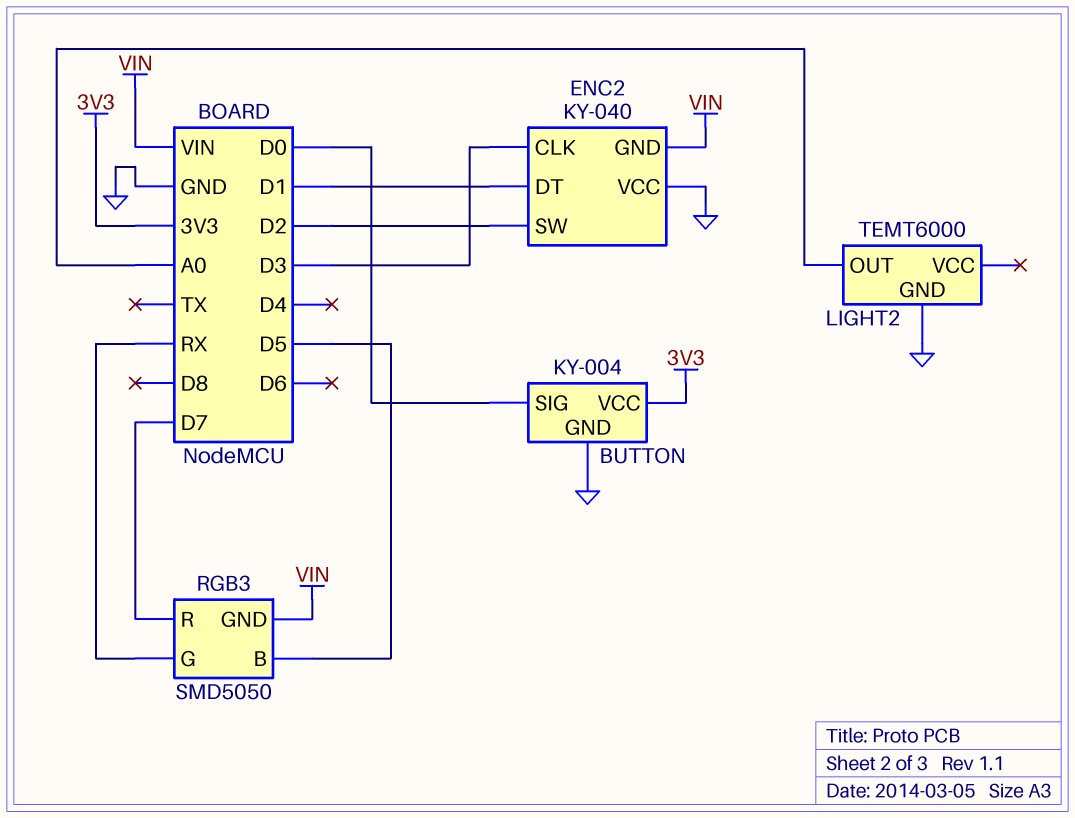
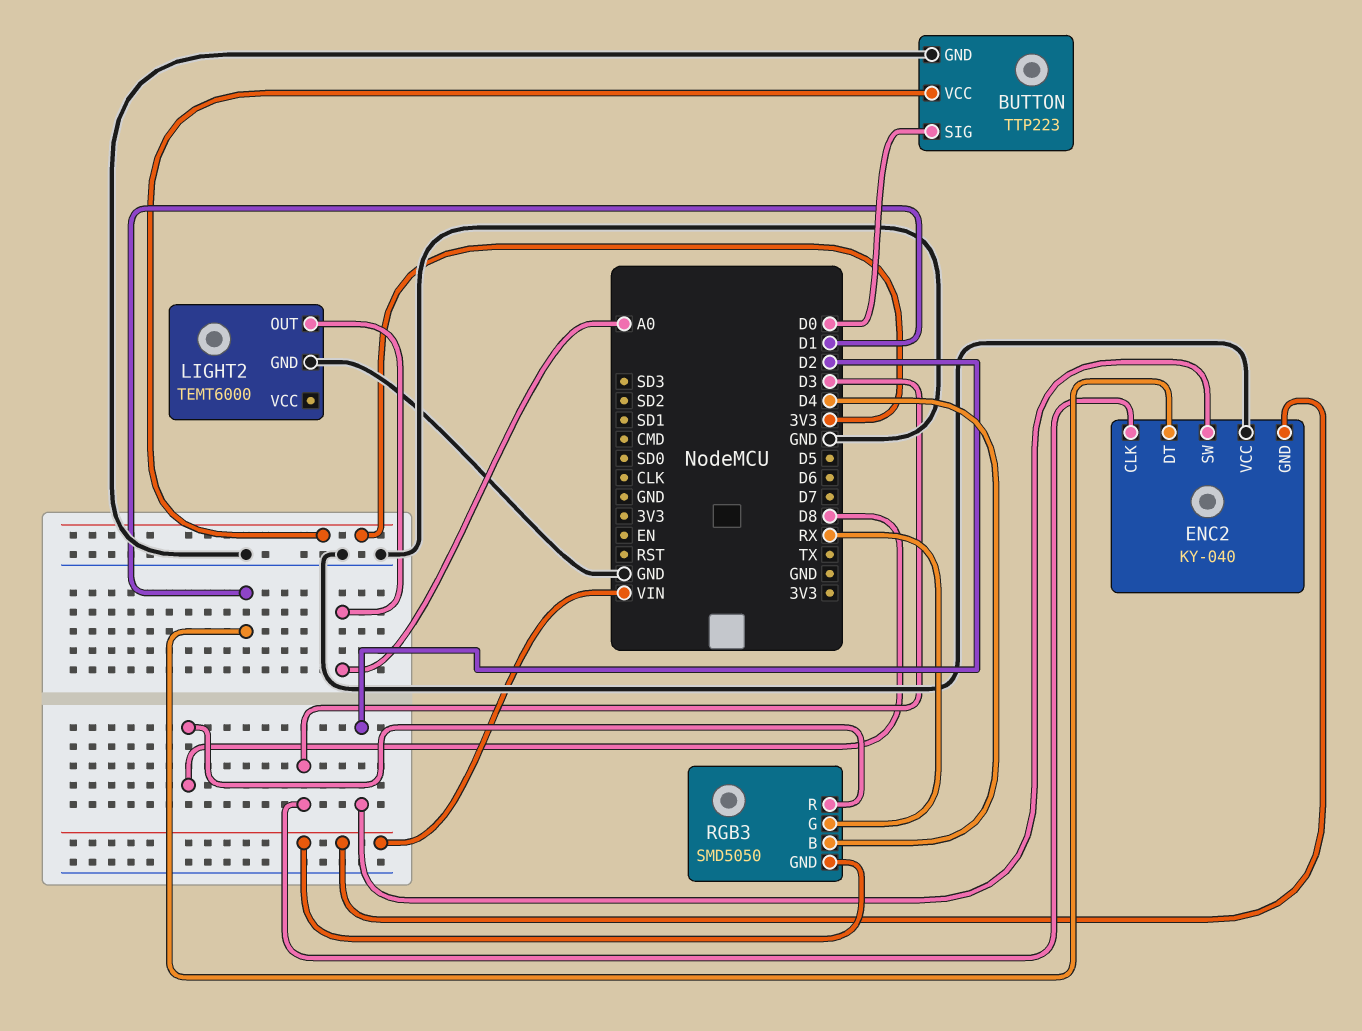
BUTTON: KY-004 -> TTP223
RGB3 pin B: D5 -> D4
RGB3 pin R: D7 -> D8

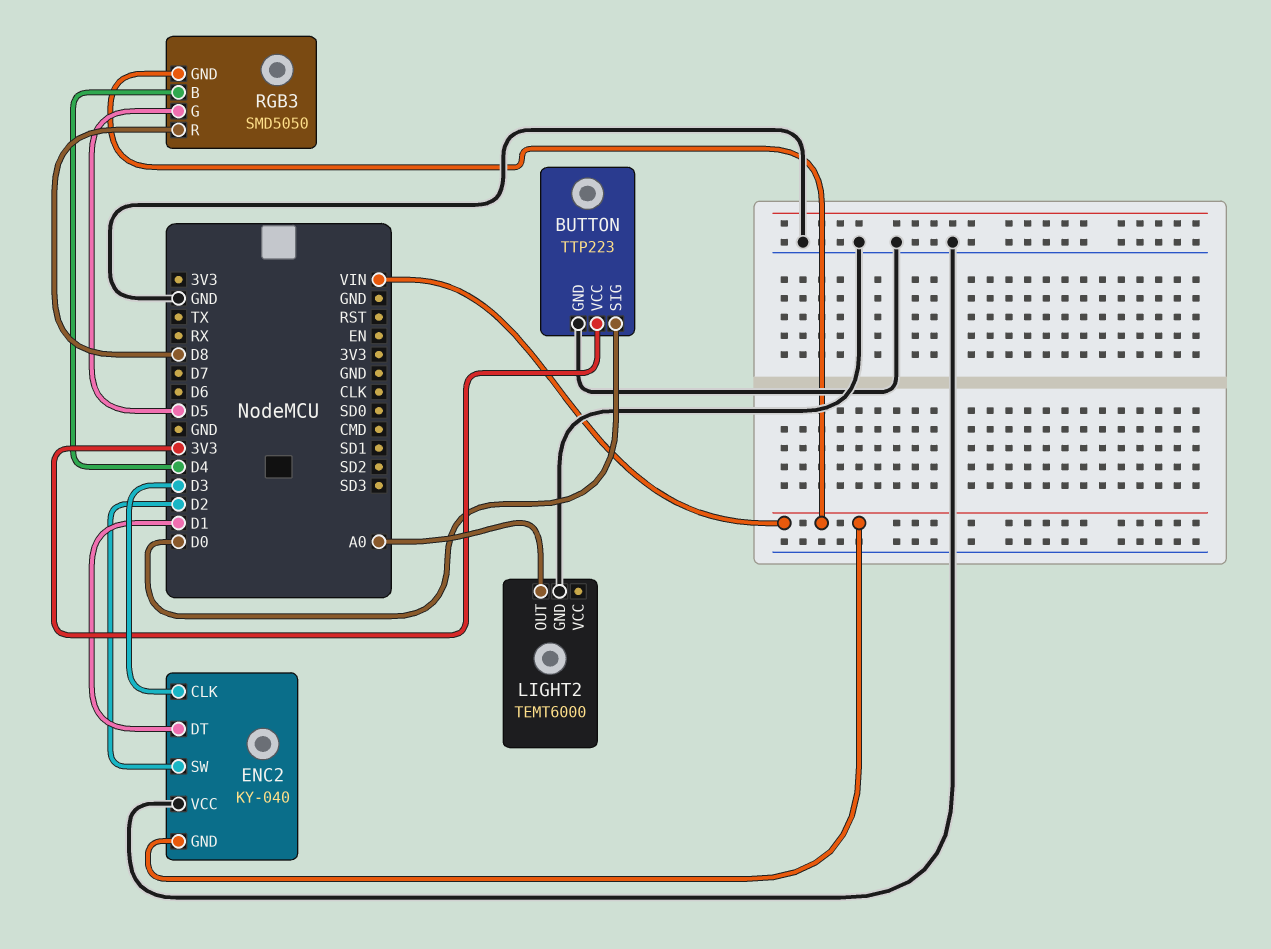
RGB3 pin G: RX -> D5

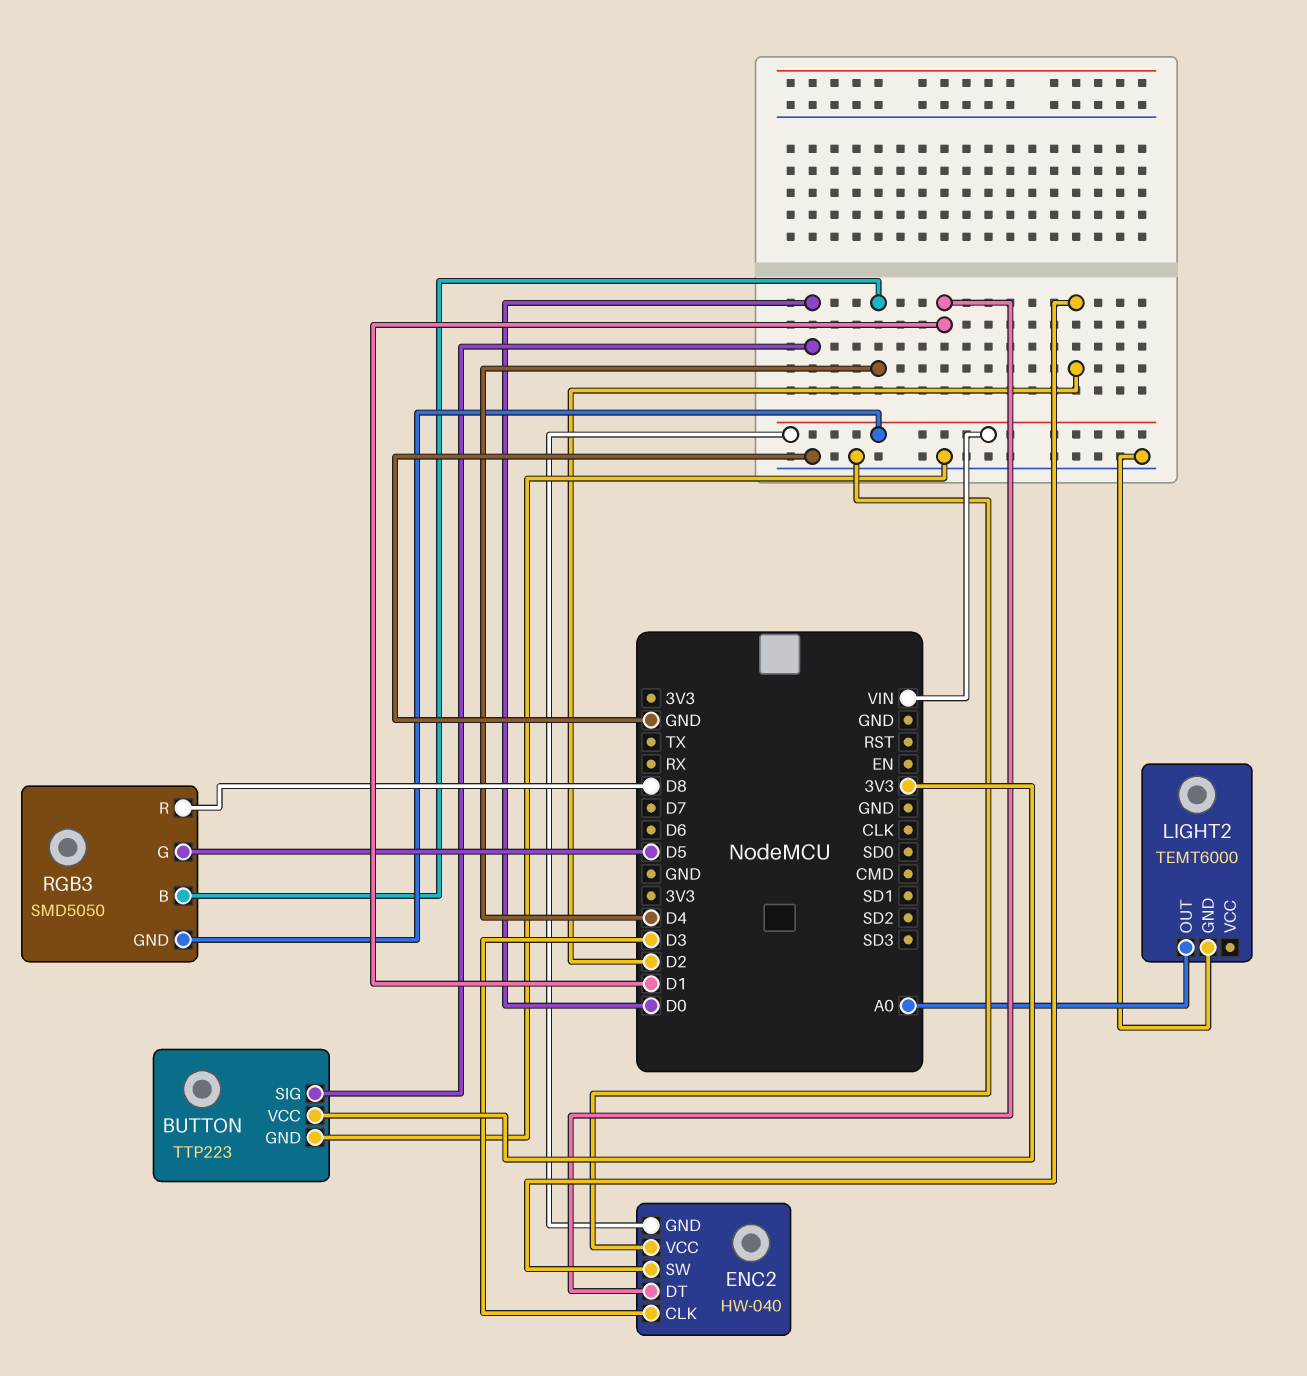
ENC2: KY-040 -> HW-040

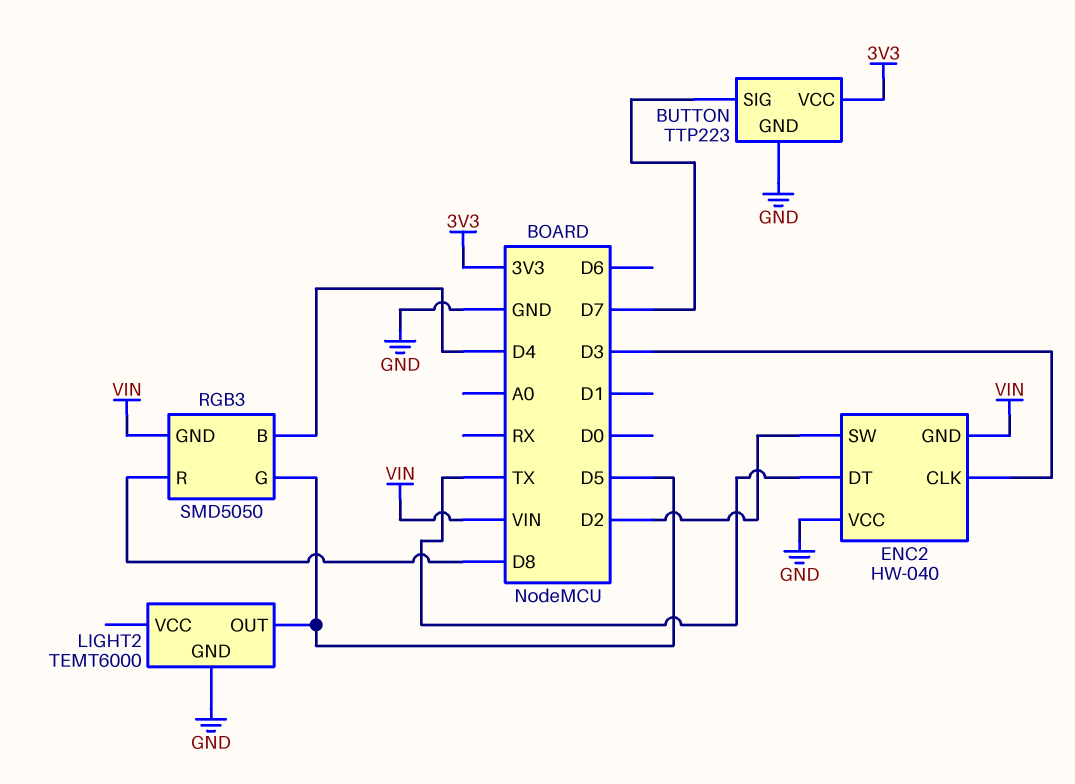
BUTTON pin SIG: D0 -> D7
ENC2 pin DT: D1 -> TX
LIGHT2 pin OUT: A0 -> D5

